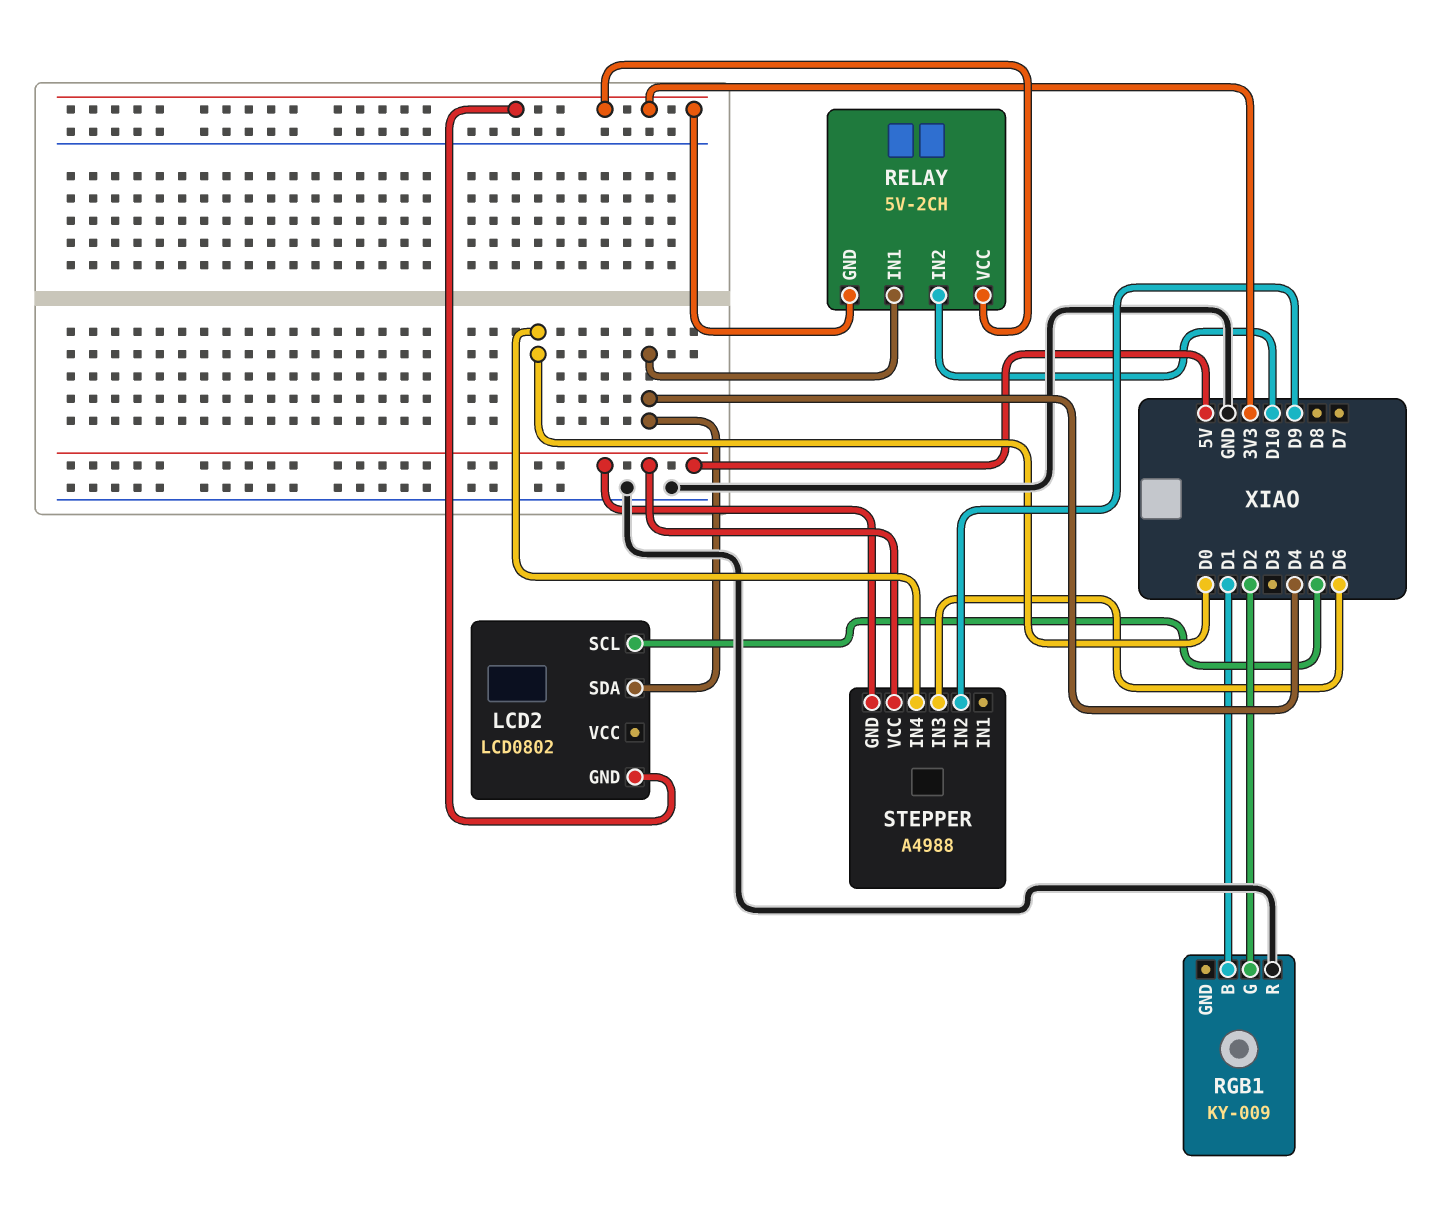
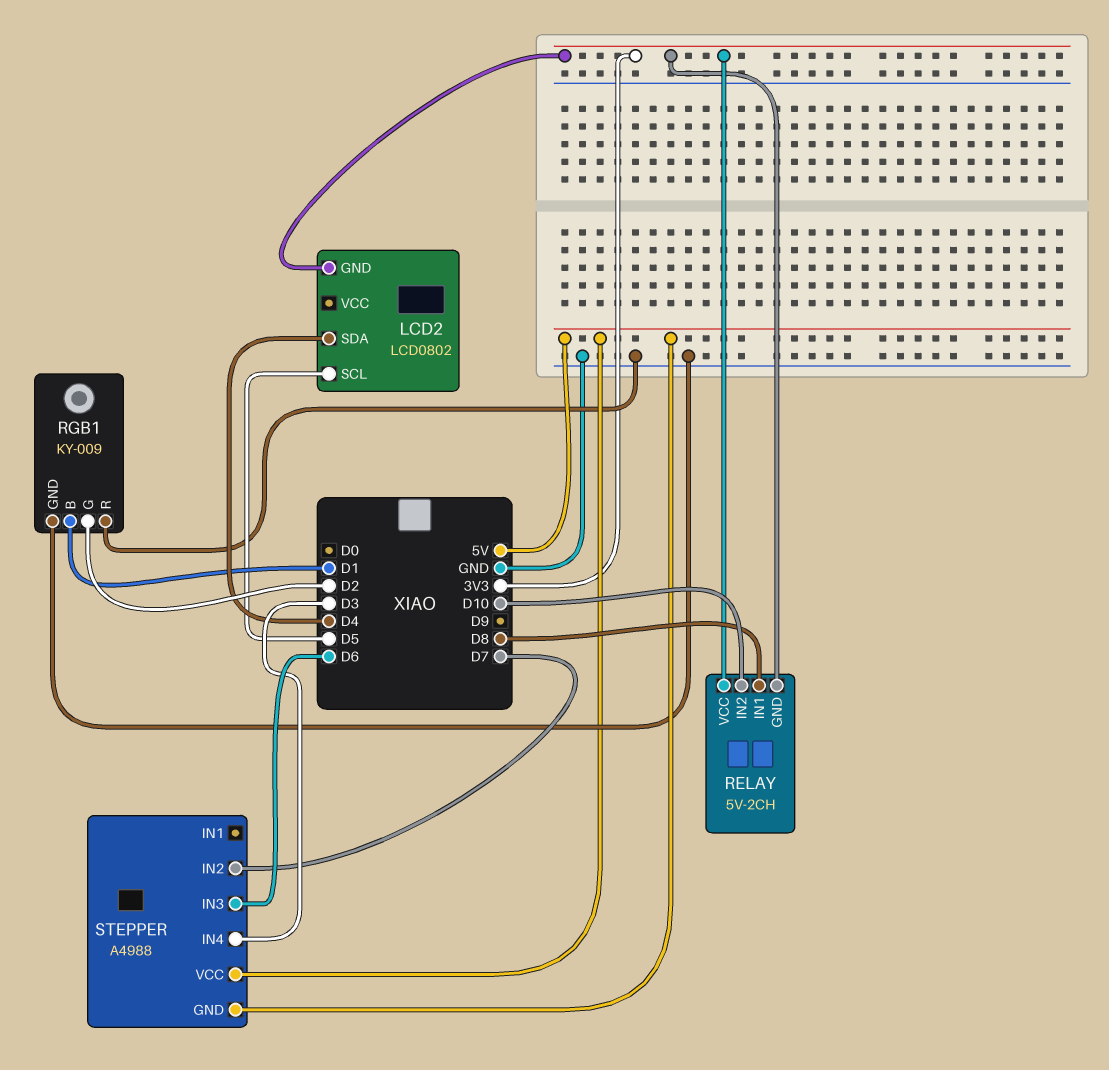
RELAY pin IN1: D4 -> D8
RGB1 pin GND: none -> GND
STEPPER pin IN2: D9 -> D7
STEPPER pin IN4: D0 -> D3

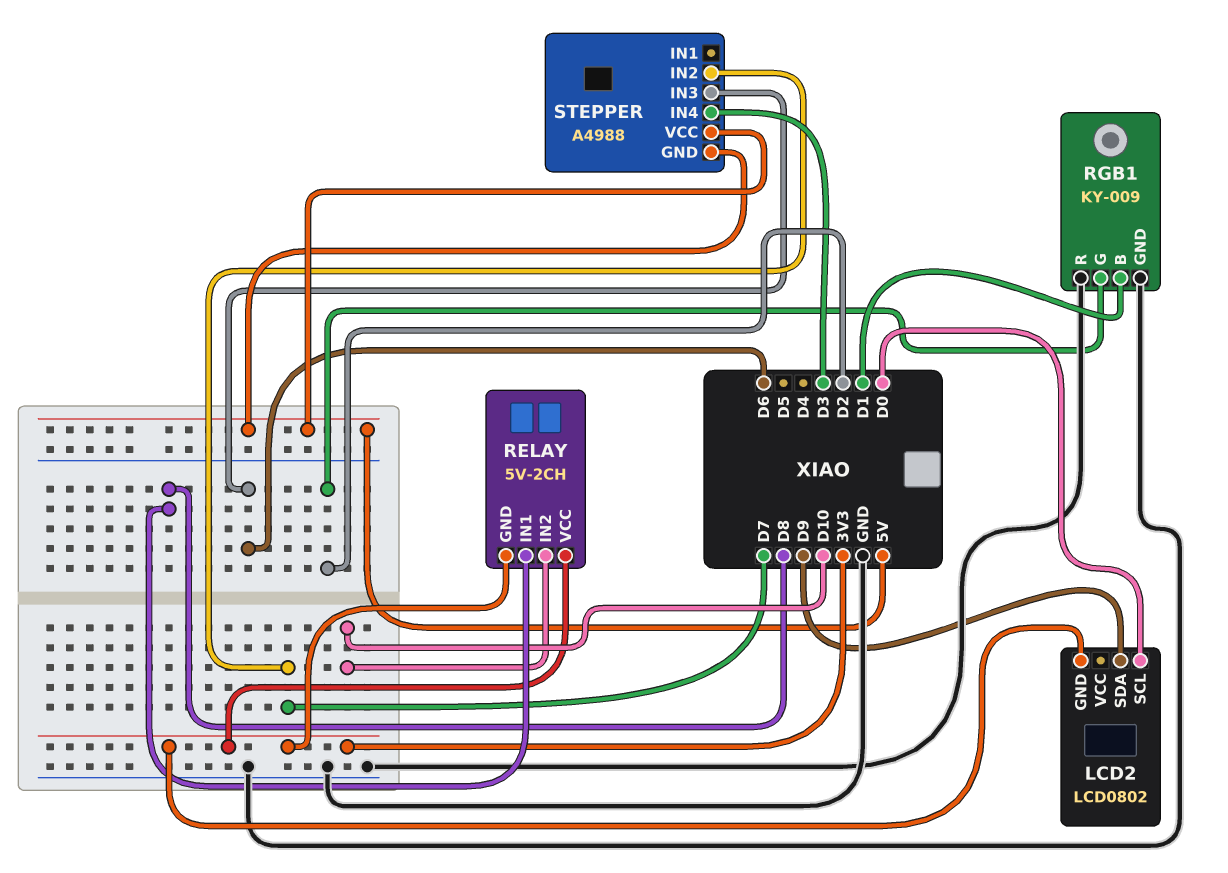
LCD2 pin SCL: D5 -> D0
LCD2 pin SDA: D4 -> D9

